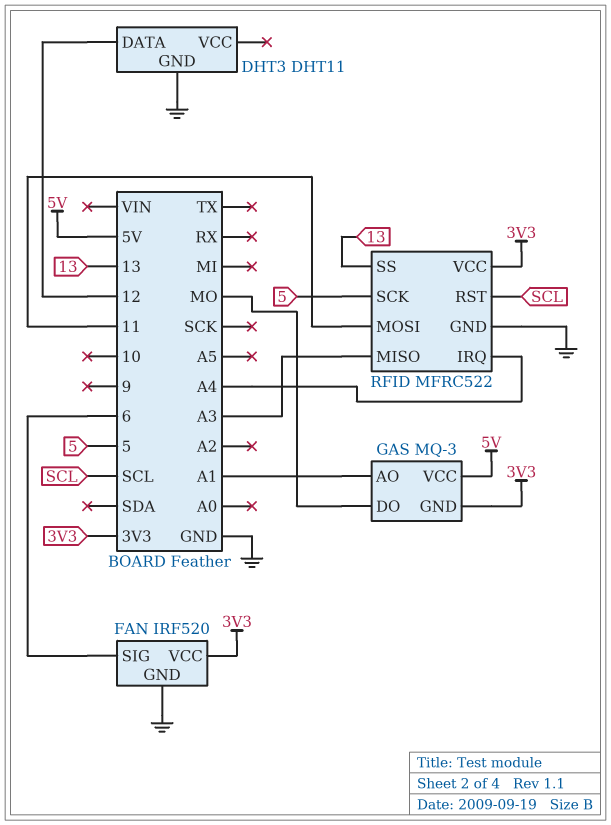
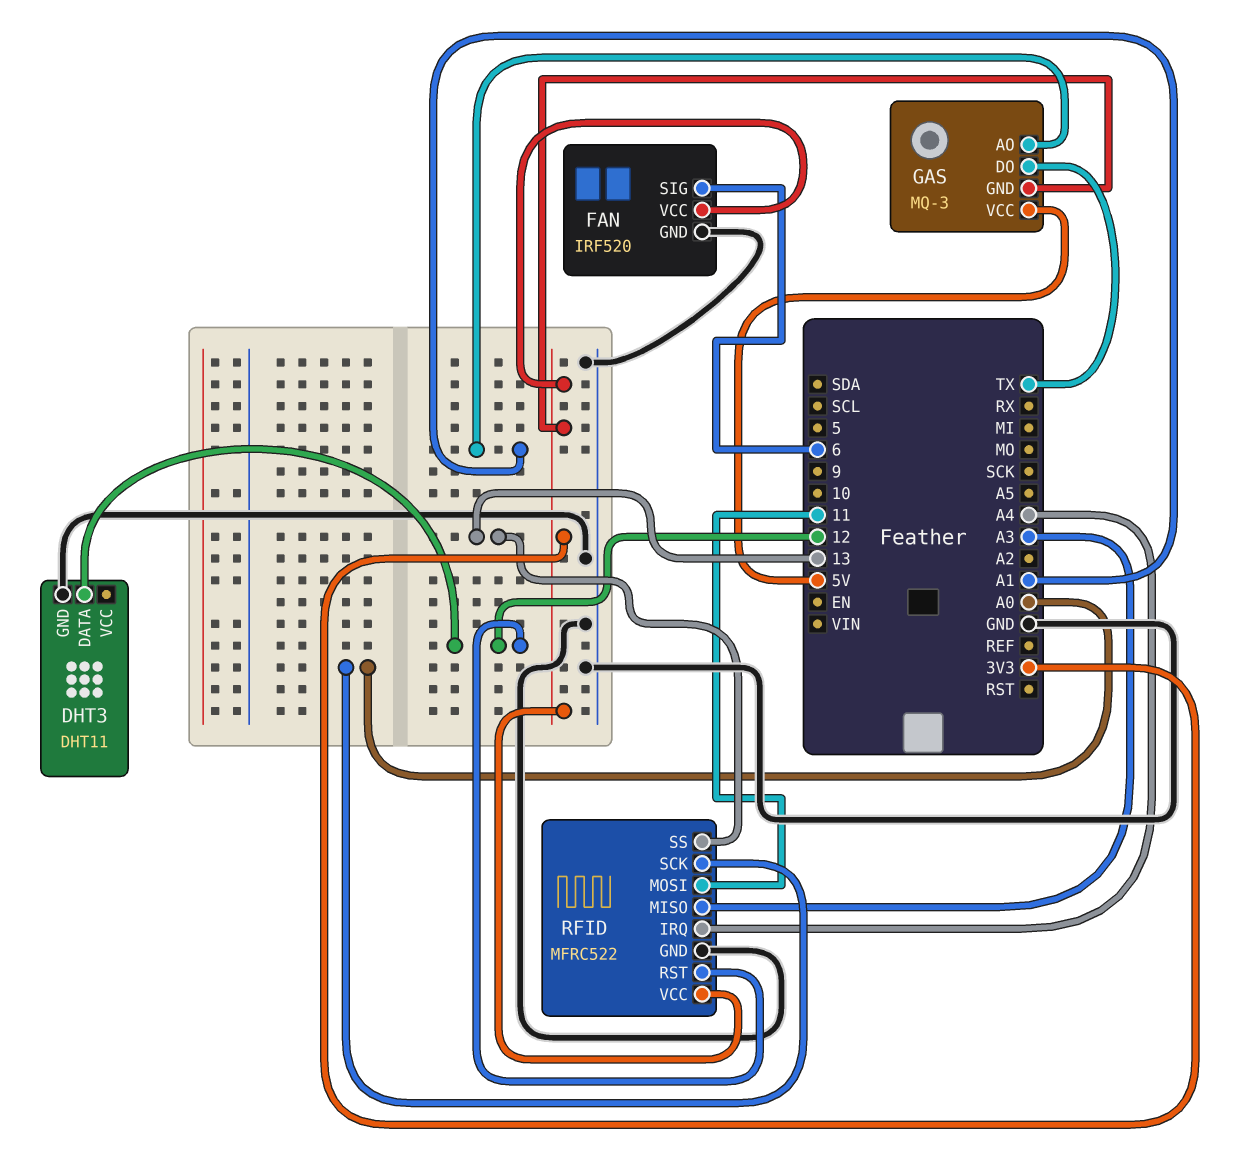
GAS pin DO: MO -> TX
RFID pin RST: SCL -> 12
RFID pin SCK: 5 -> A0

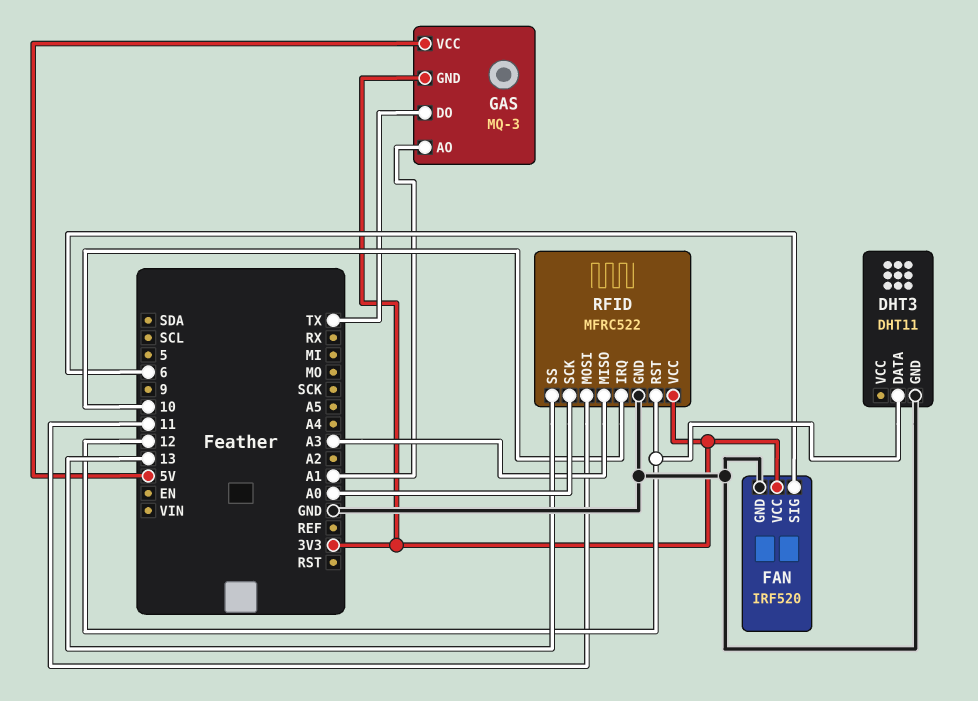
RFID pin IRQ: A4 -> 10

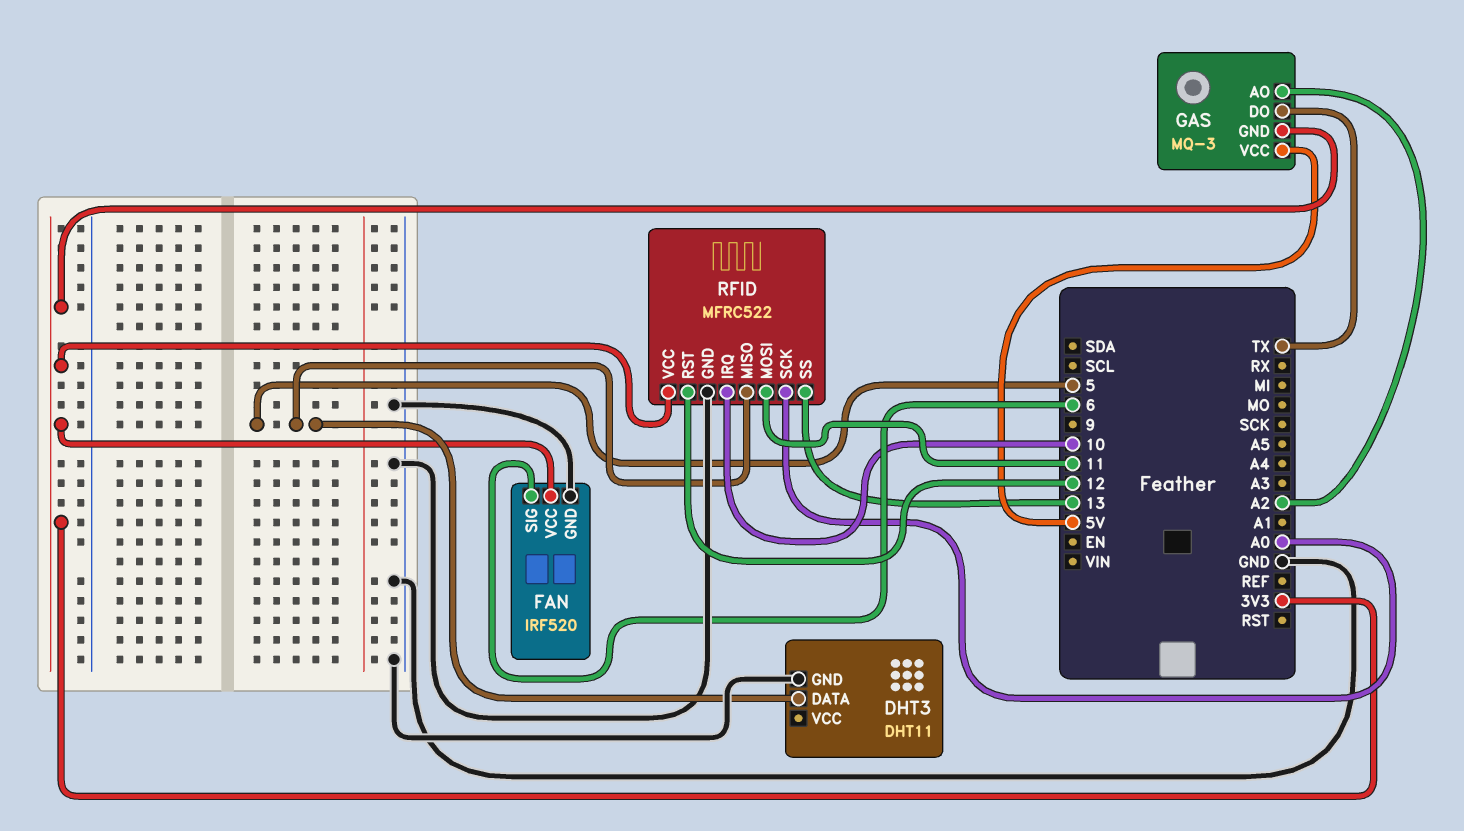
DHT3 pin DATA: 12 -> 5
GAS pin AO: A1 -> A2
RFID pin MISO: A3 -> 5

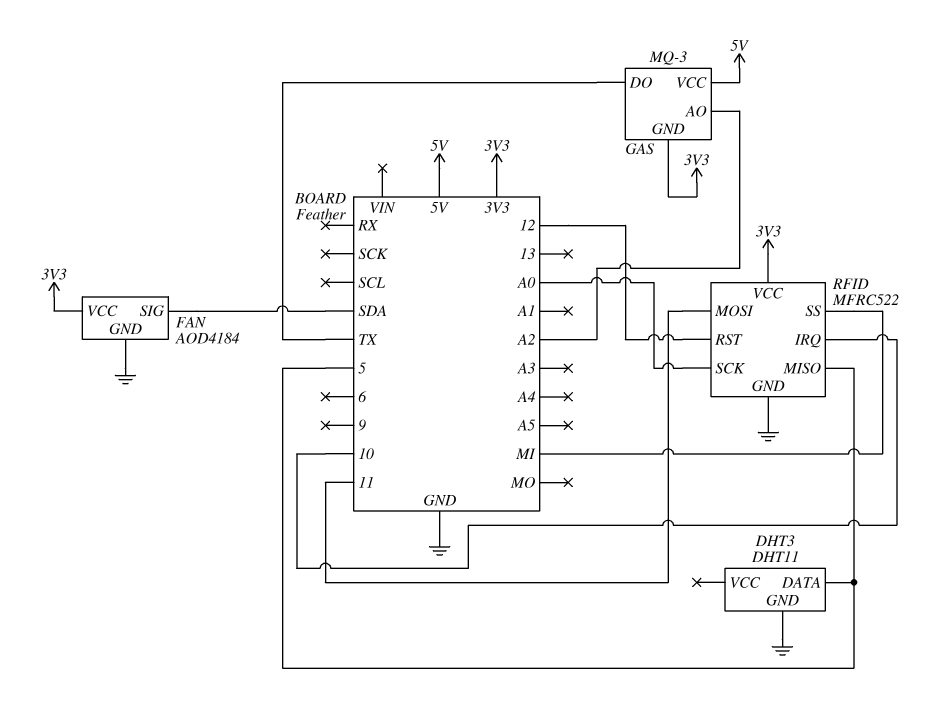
FAN: IRF520 -> AOD4184
FAN pin SIG: 6 -> SDA
RFID pin SS: 13 -> MI

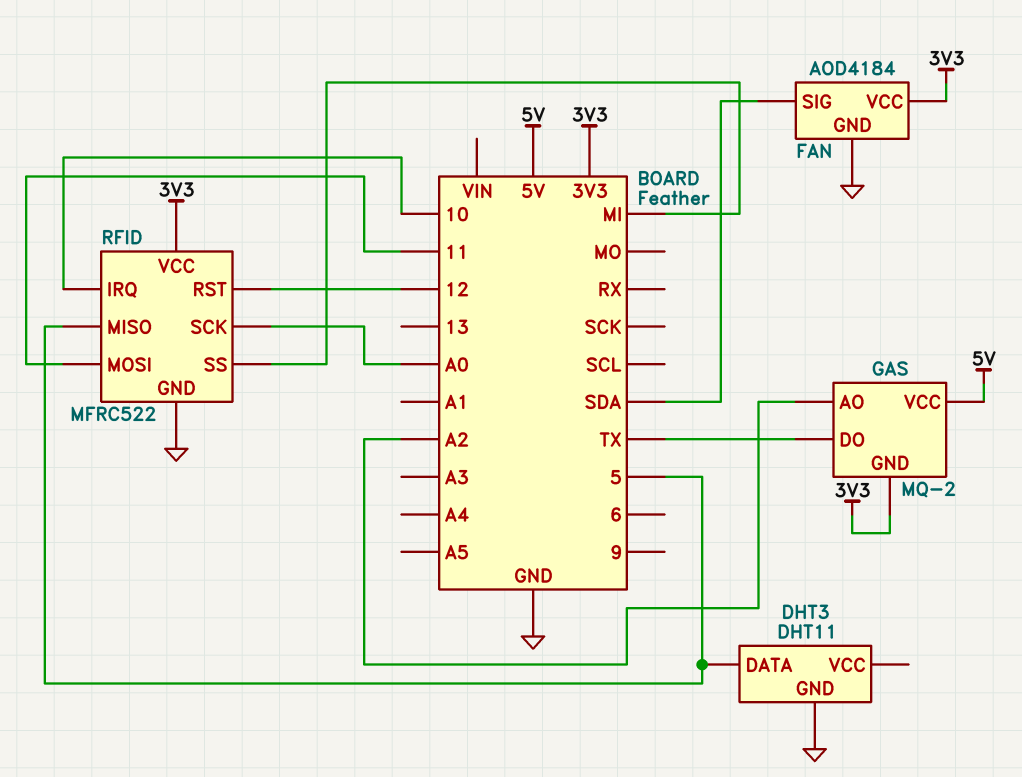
GAS: MQ-3 -> MQ-2

